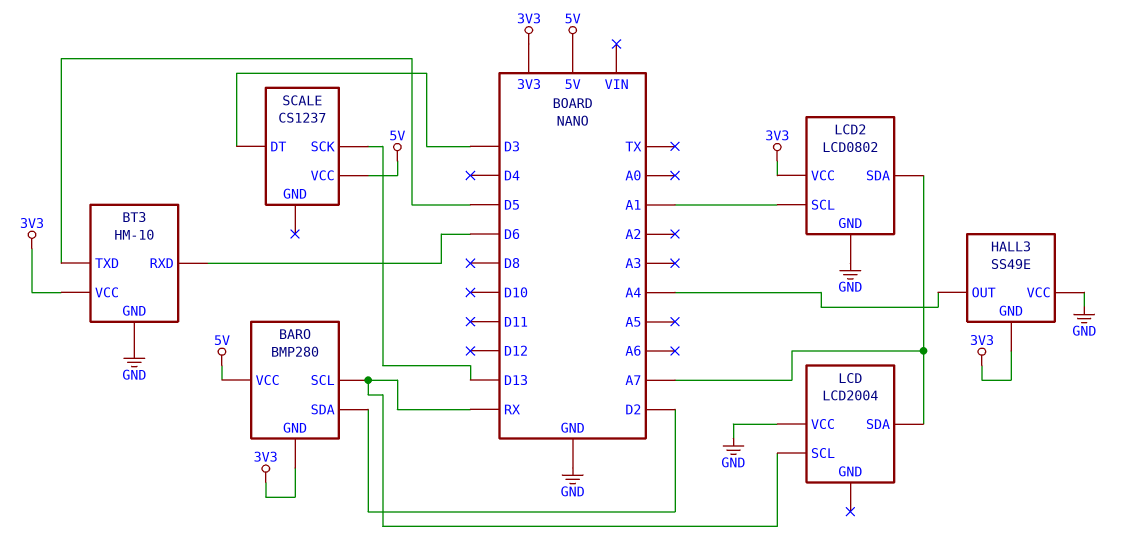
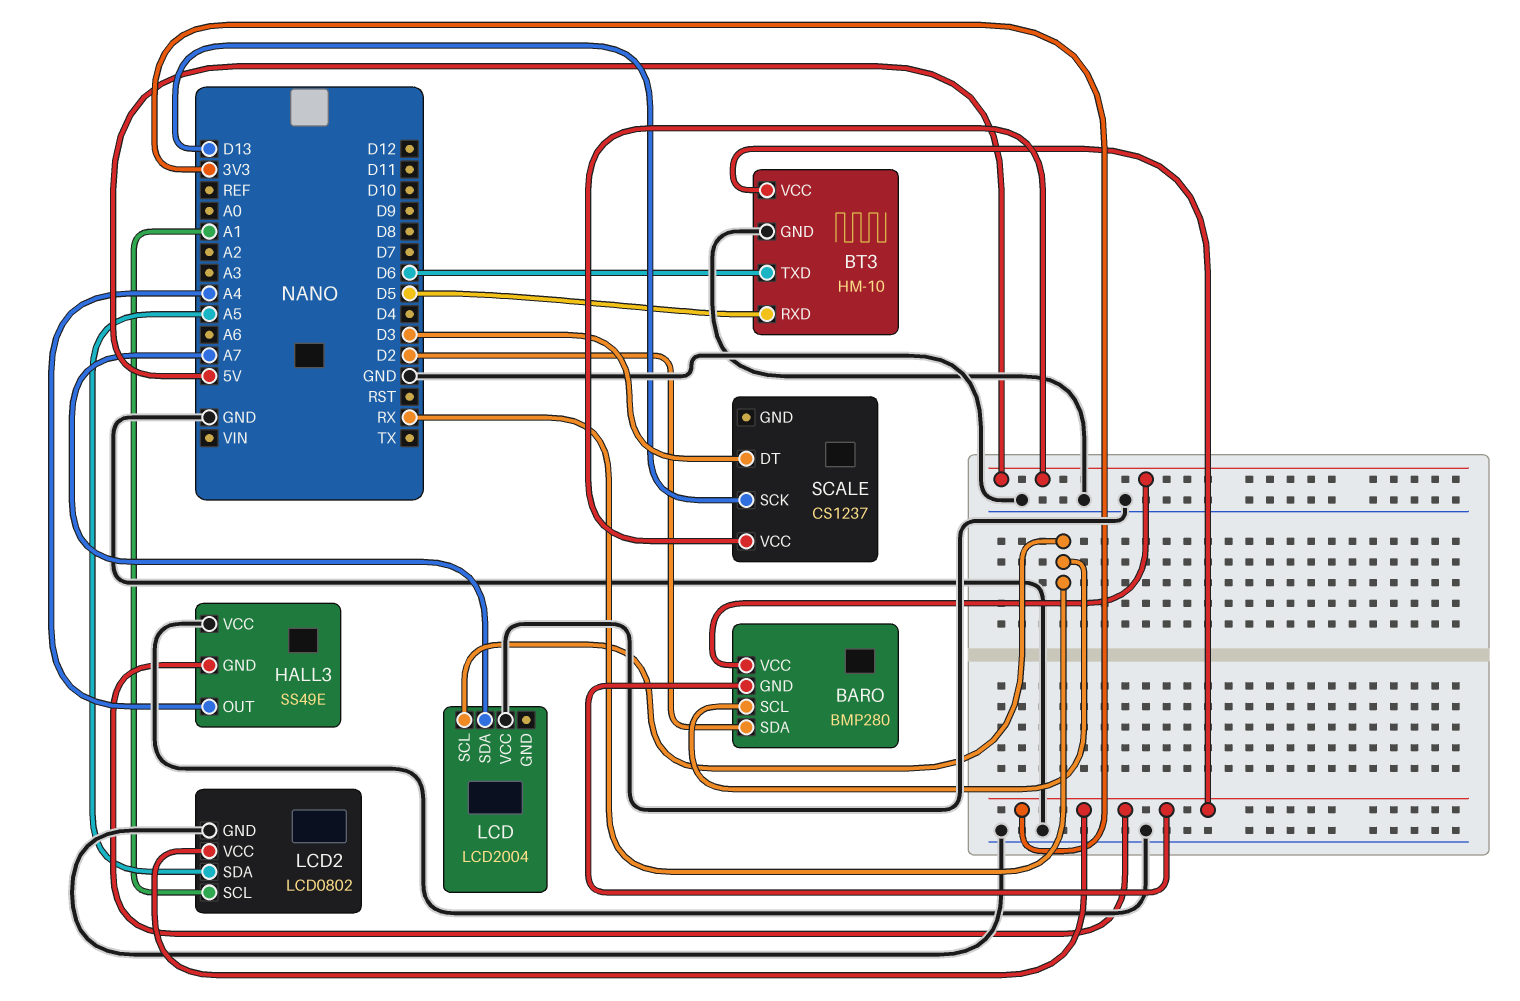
BT3 pin RXD: D6 -> D5
BT3 pin TXD: D5 -> D6
LCD2 pin SDA: A7 -> A5

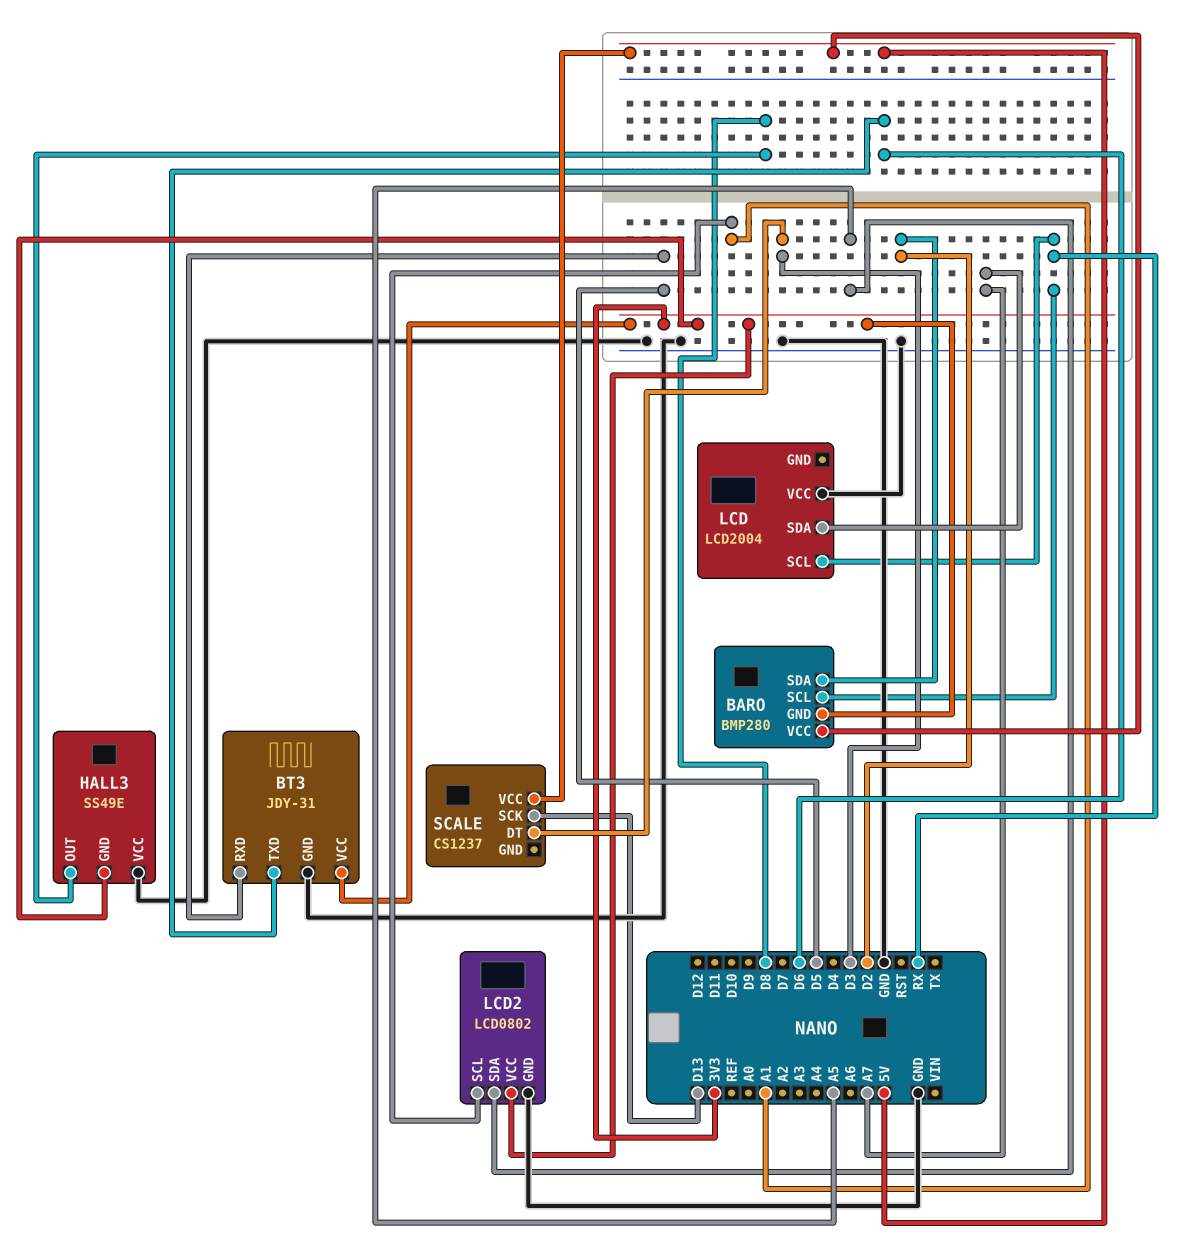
BT3: HM-10 -> JDY-31
HALL3 pin OUT: A4 -> D8

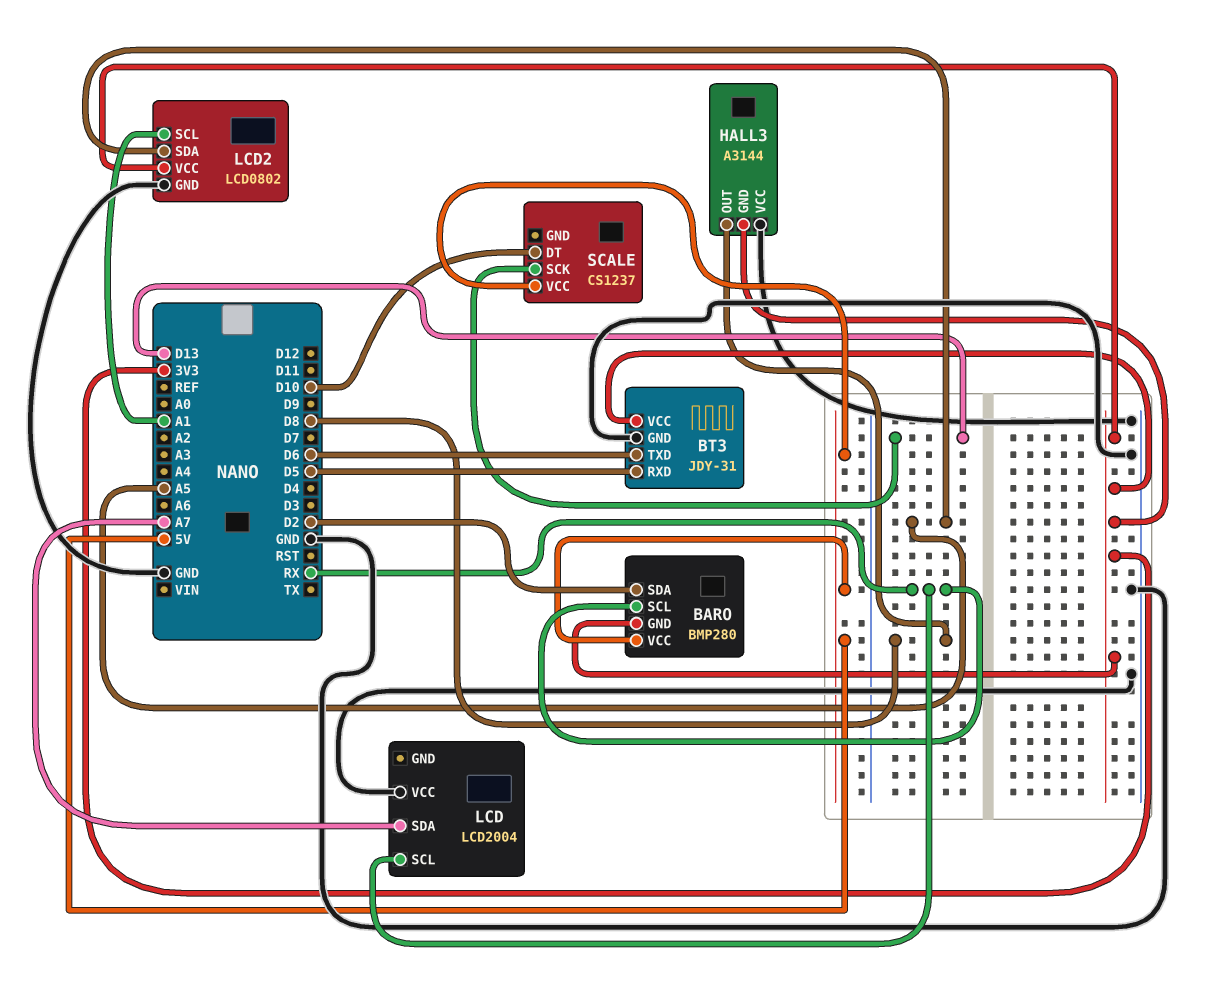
HALL3: SS49E -> A3144
SCALE pin DT: D3 -> D10

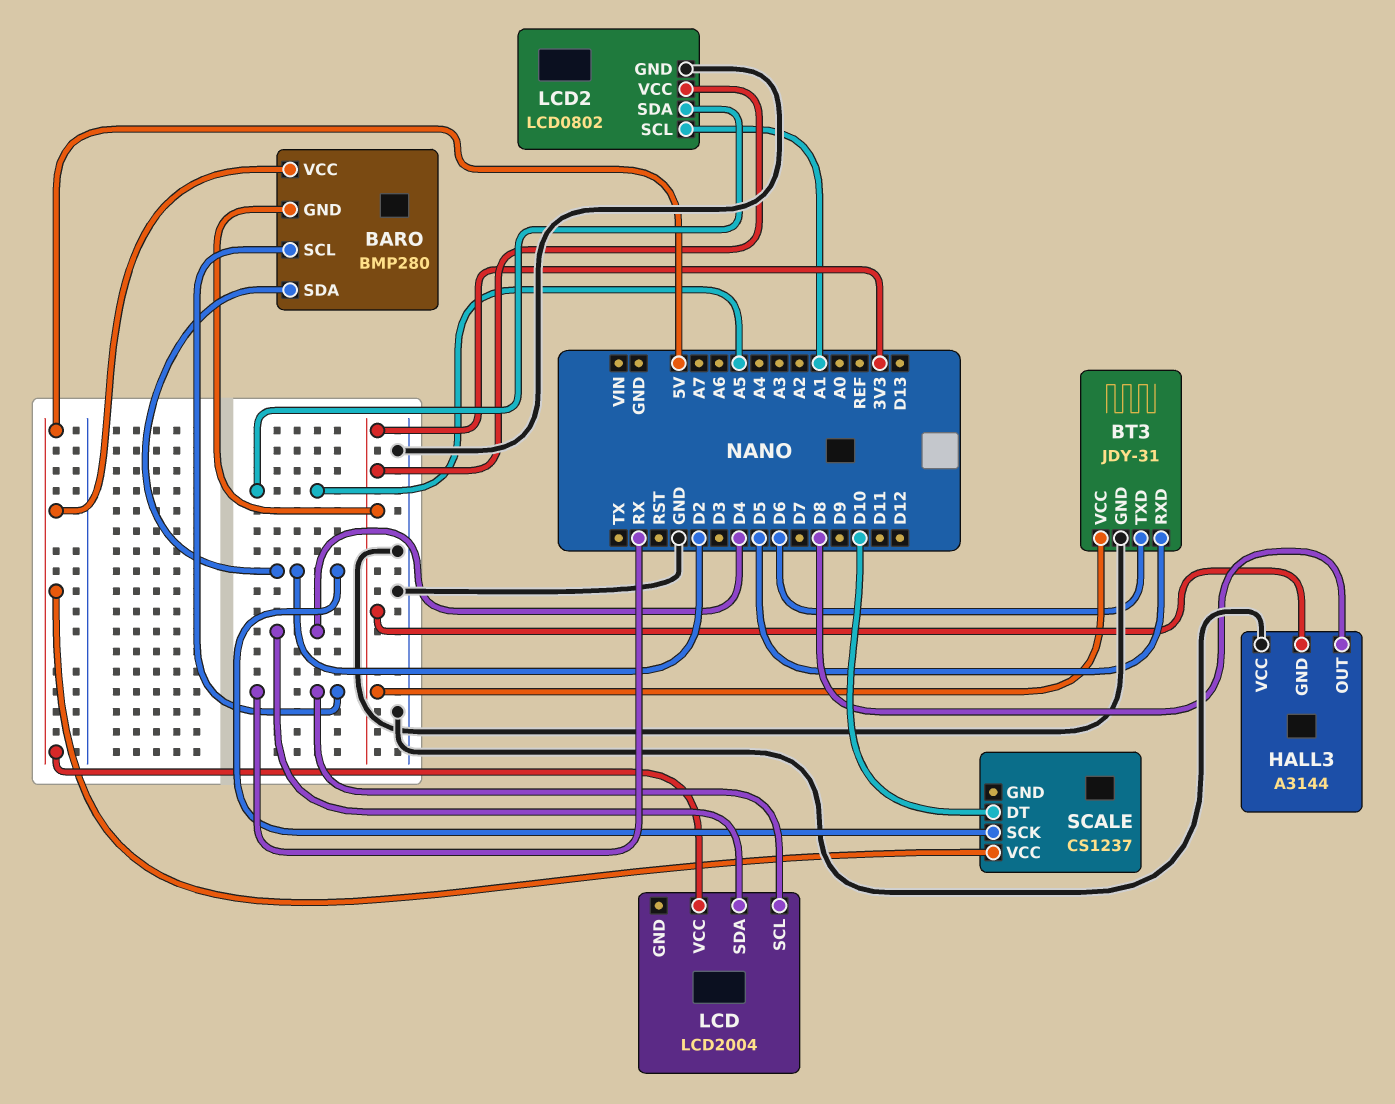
LCD pin SDA: A7 -> D4
LCD pin VCC: GND -> 5V
SCALE pin SCK: D13 -> D2

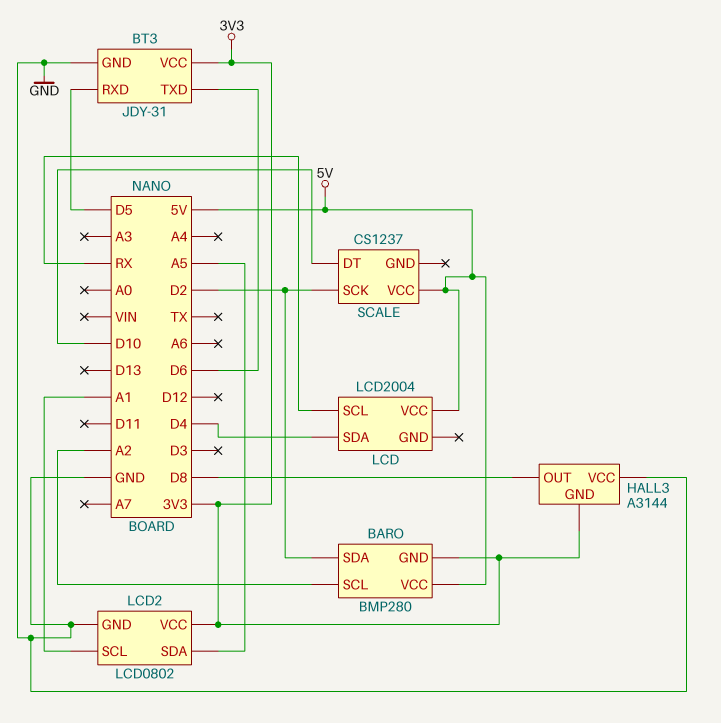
BARO pin SCL: RX -> A2

